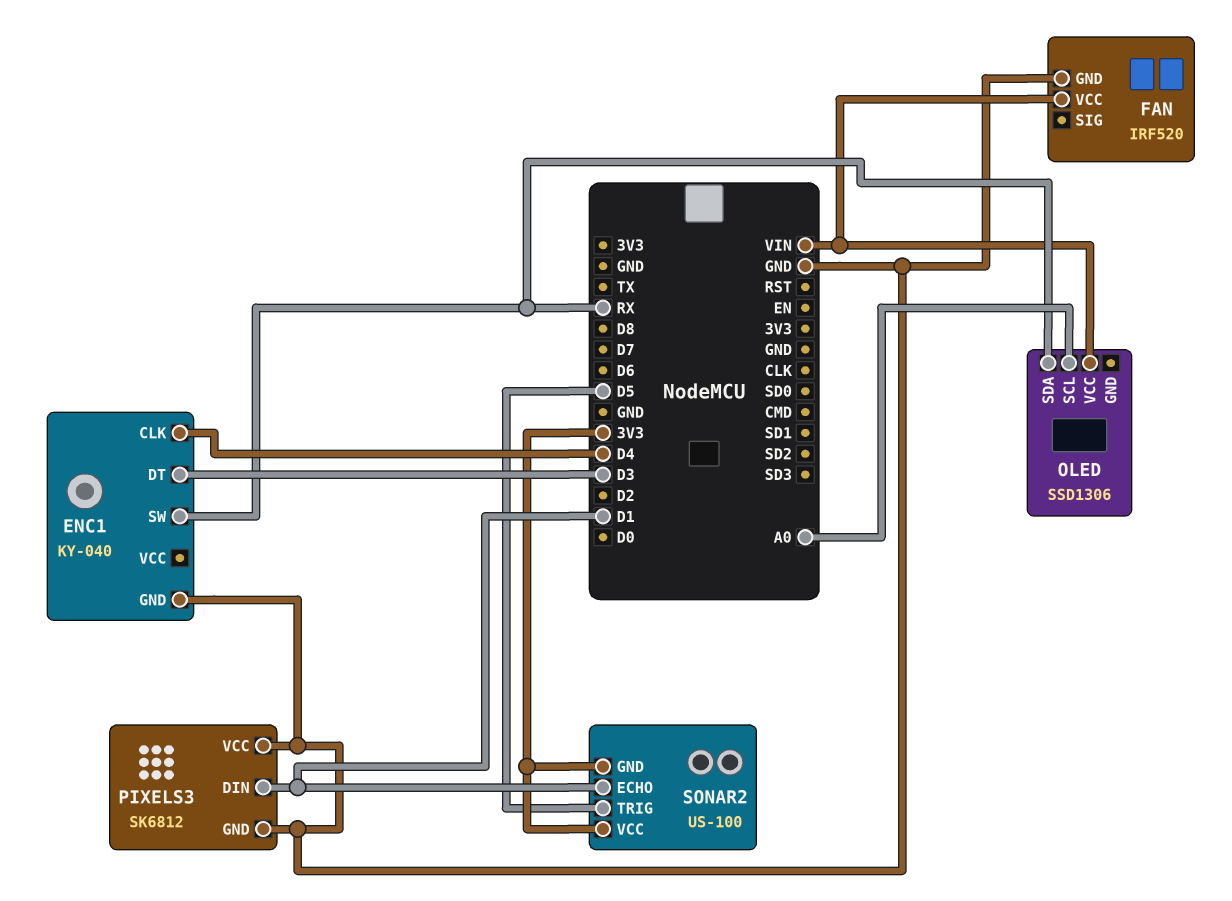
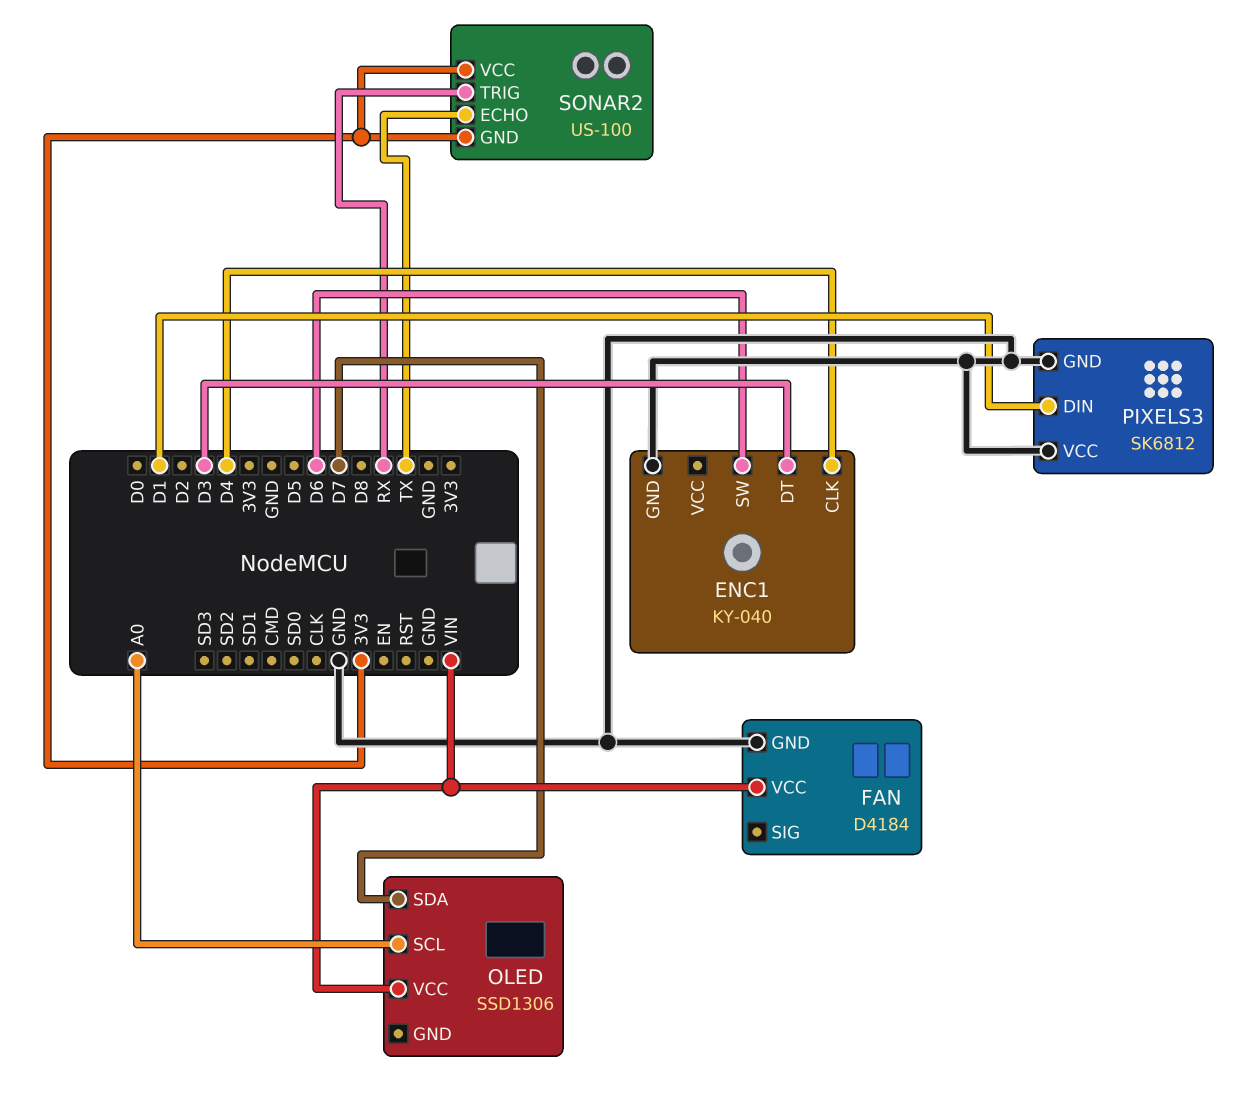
ENC1 pin SW: RX -> D6
FAN: IRF520 -> D4184
OLED pin SDA: RX -> D7
SONAR2 pin ECHO: D1 -> TX
SONAR2 pin TRIG: D5 -> RX

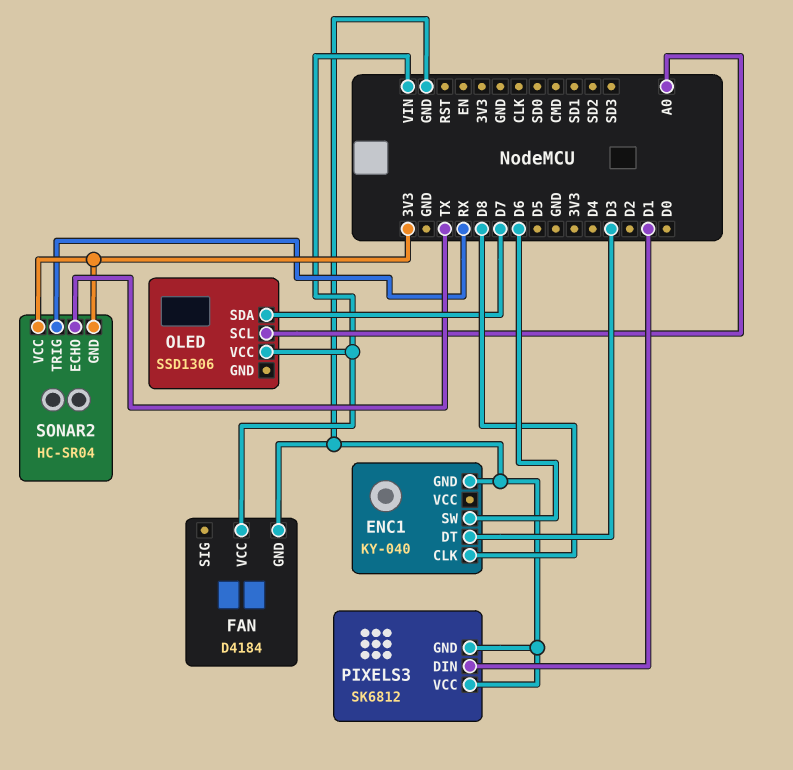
ENC1 pin CLK: D4 -> D8
SONAR2: US-100 -> HC-SR04

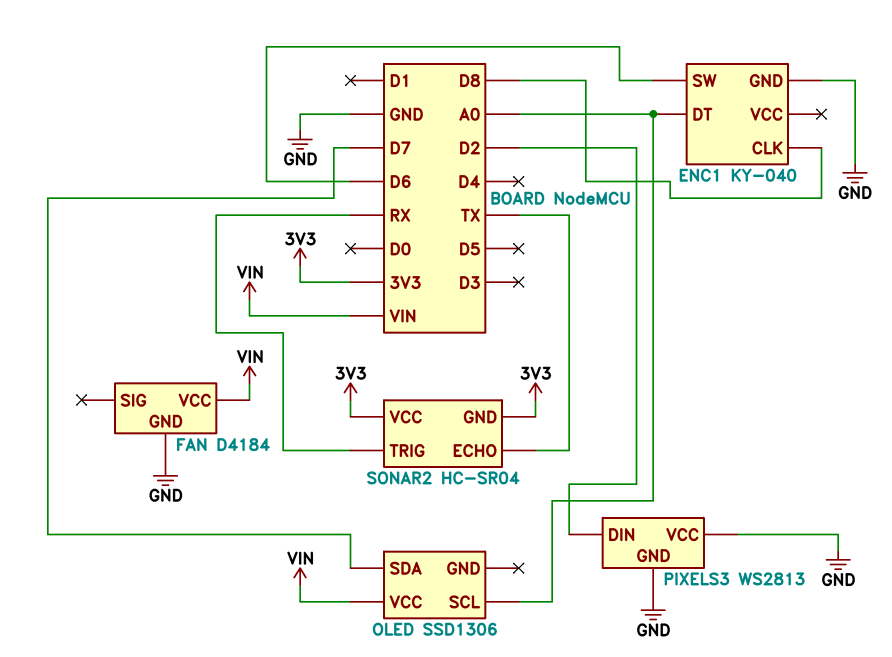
ENC1 pin DT: D3 -> A0
PIXELS3: SK6812 -> WS2813
PIXELS3 pin DIN: D1 -> D2

